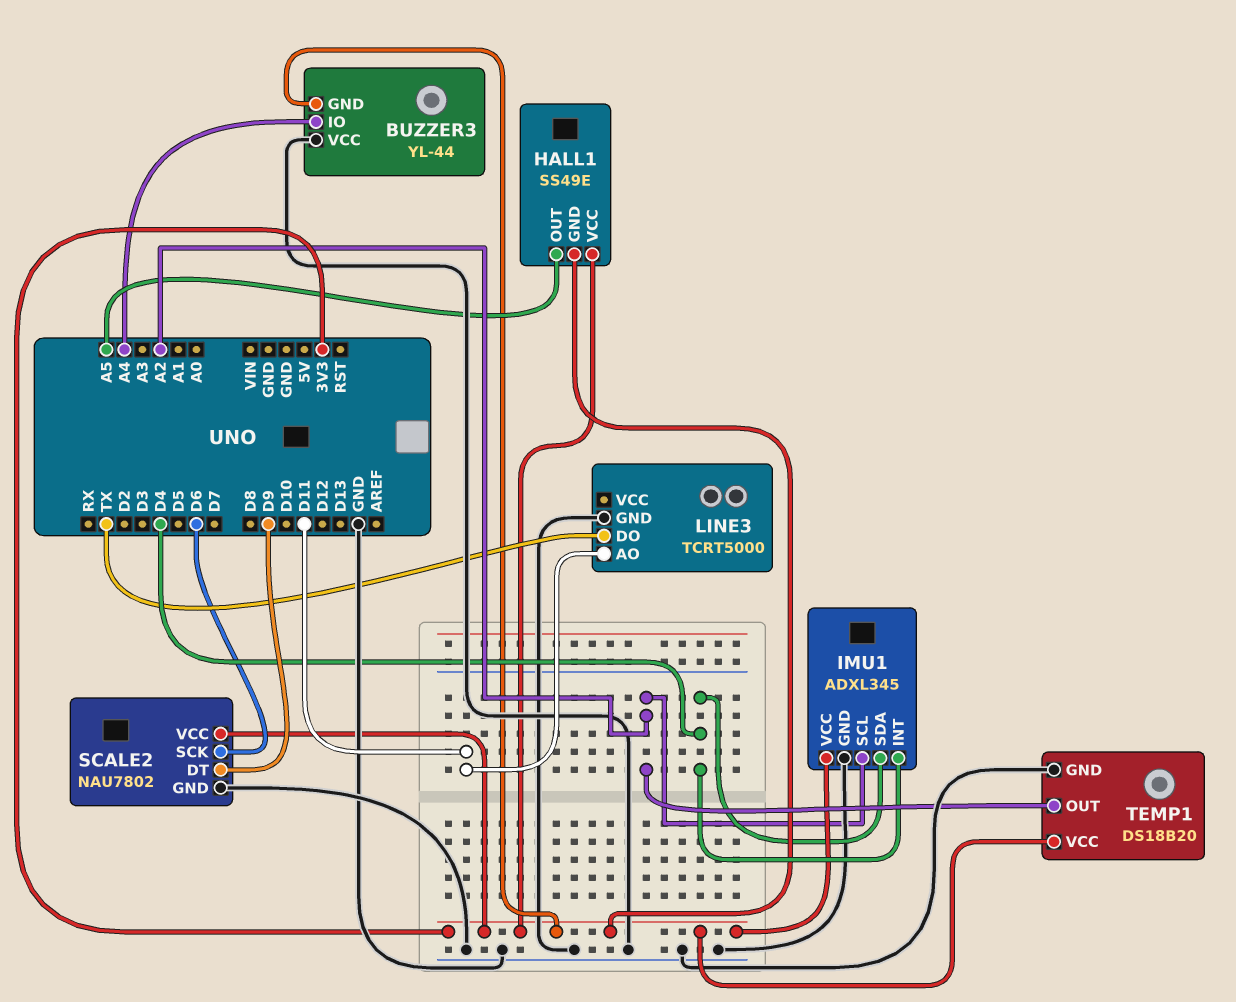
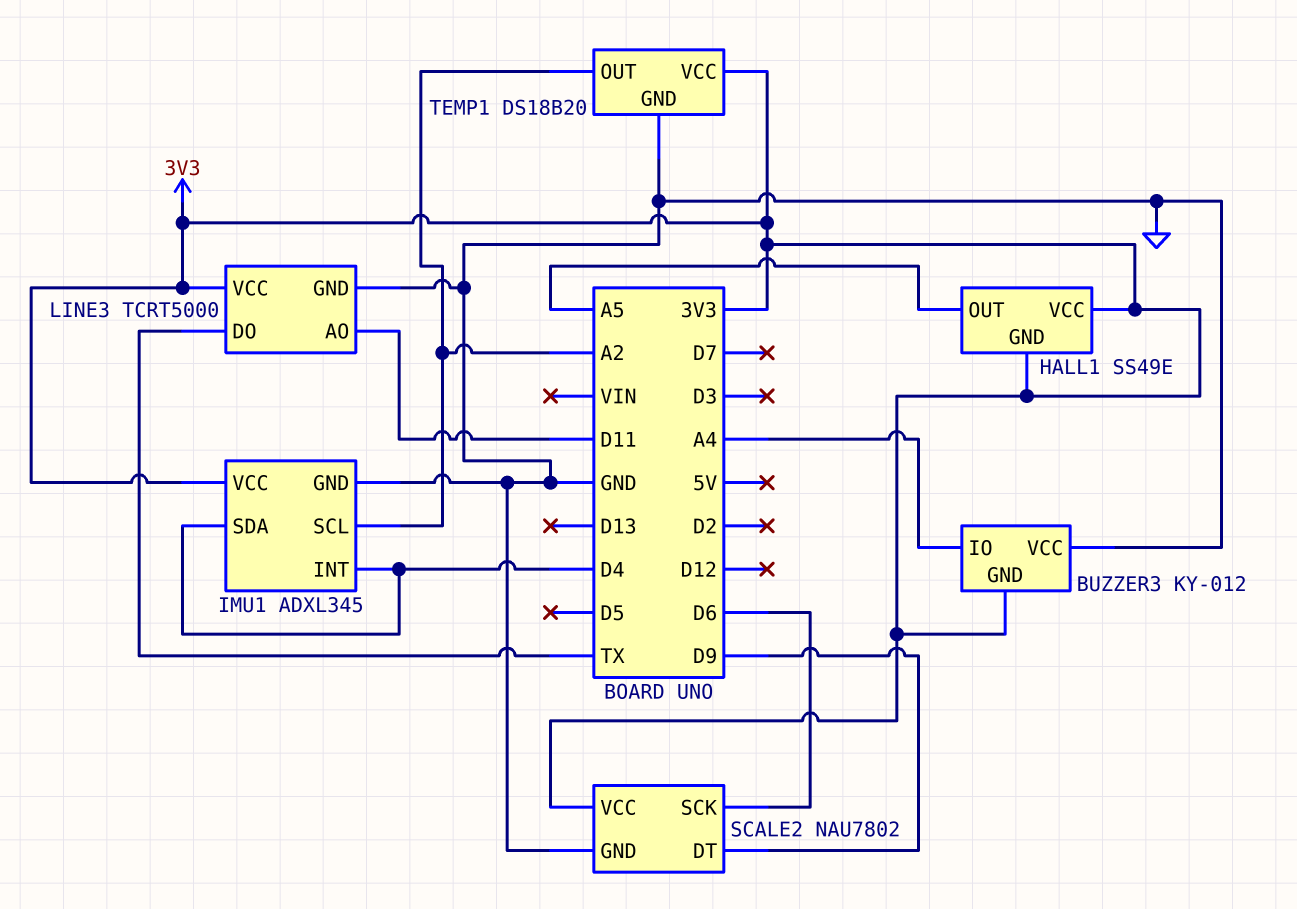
BUZZER3: YL-44 -> KY-012
LINE3 pin VCC: none -> 3V3

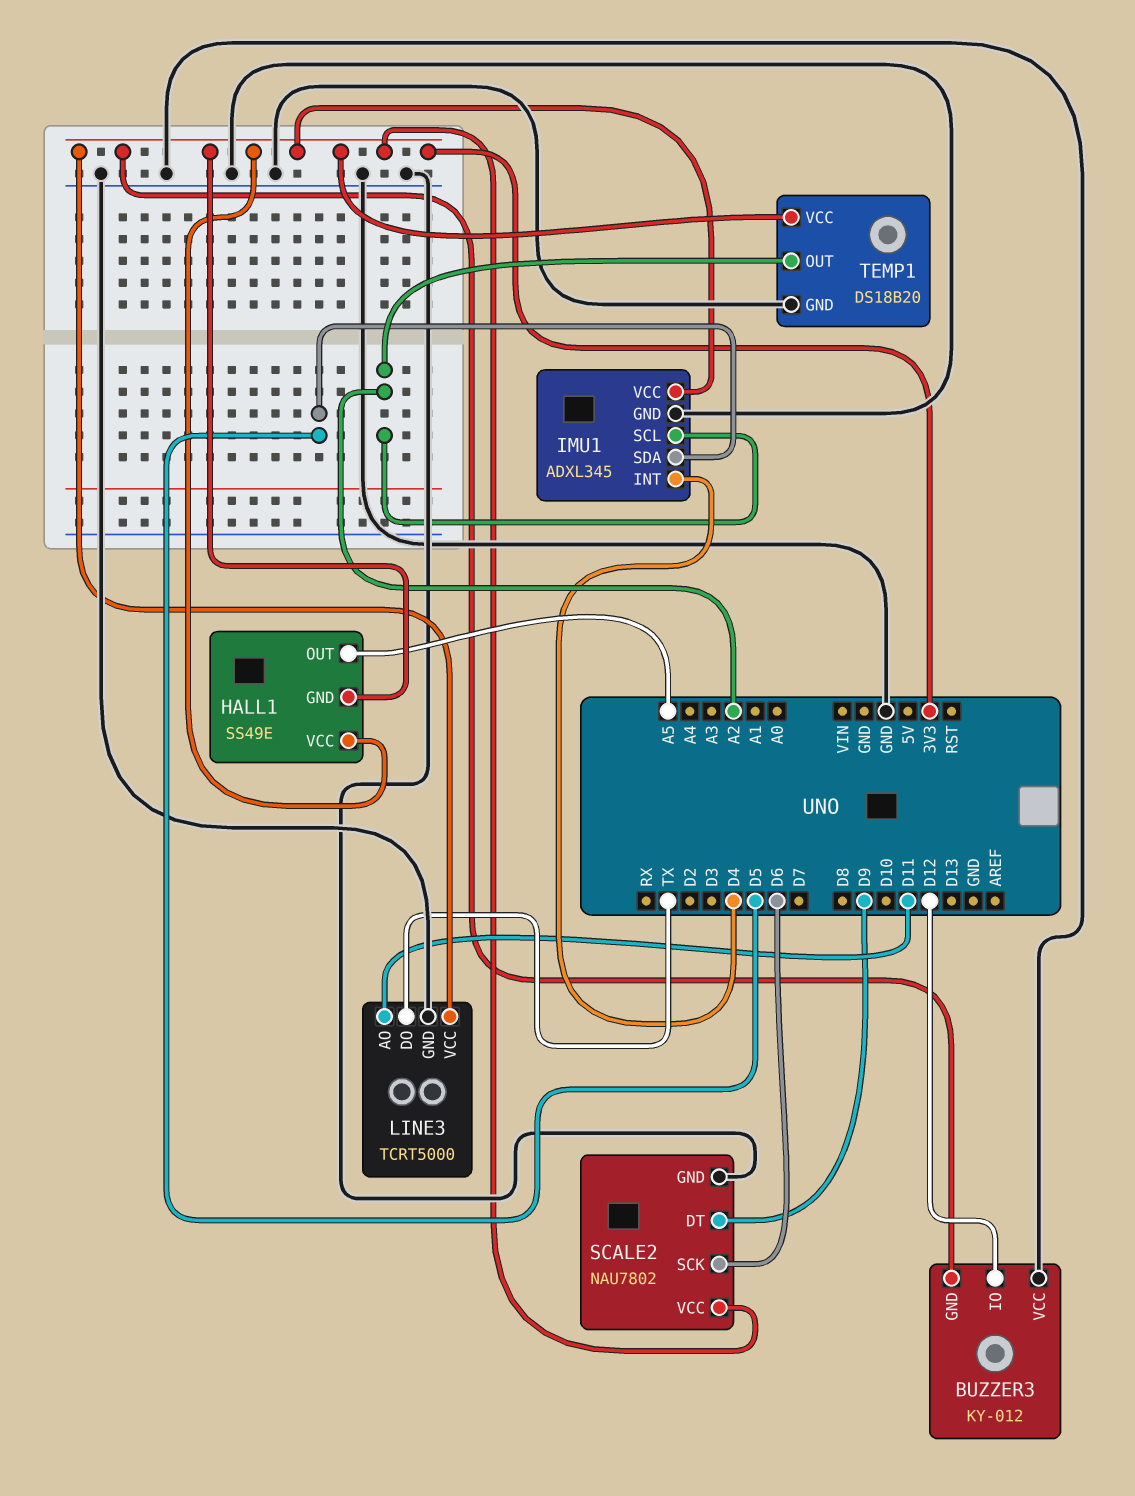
BUZZER3 pin IO: A4 -> D12
IMU1 pin SDA: D4 -> D5

